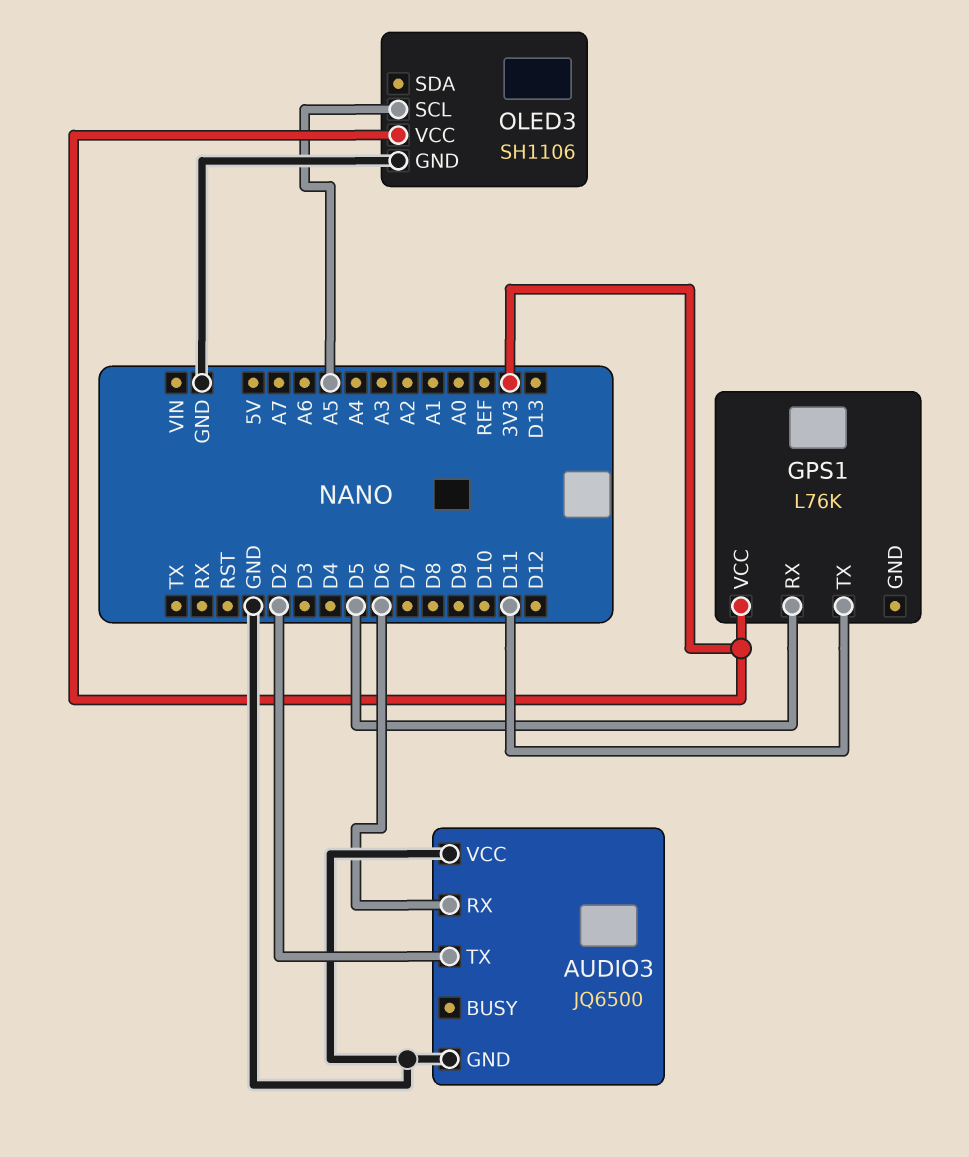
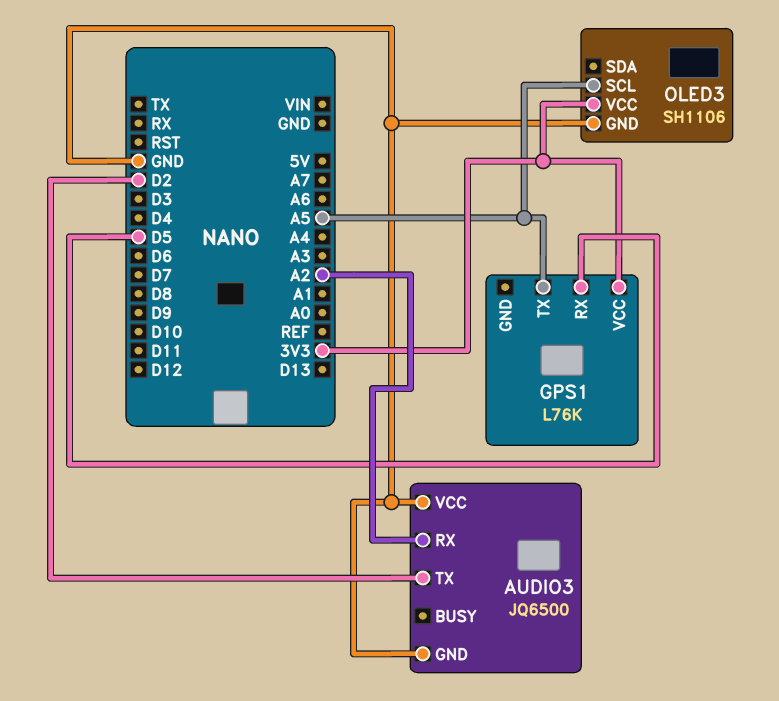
AUDIO3 pin RX: D6 -> A2
GPS1 pin TX: D11 -> A5

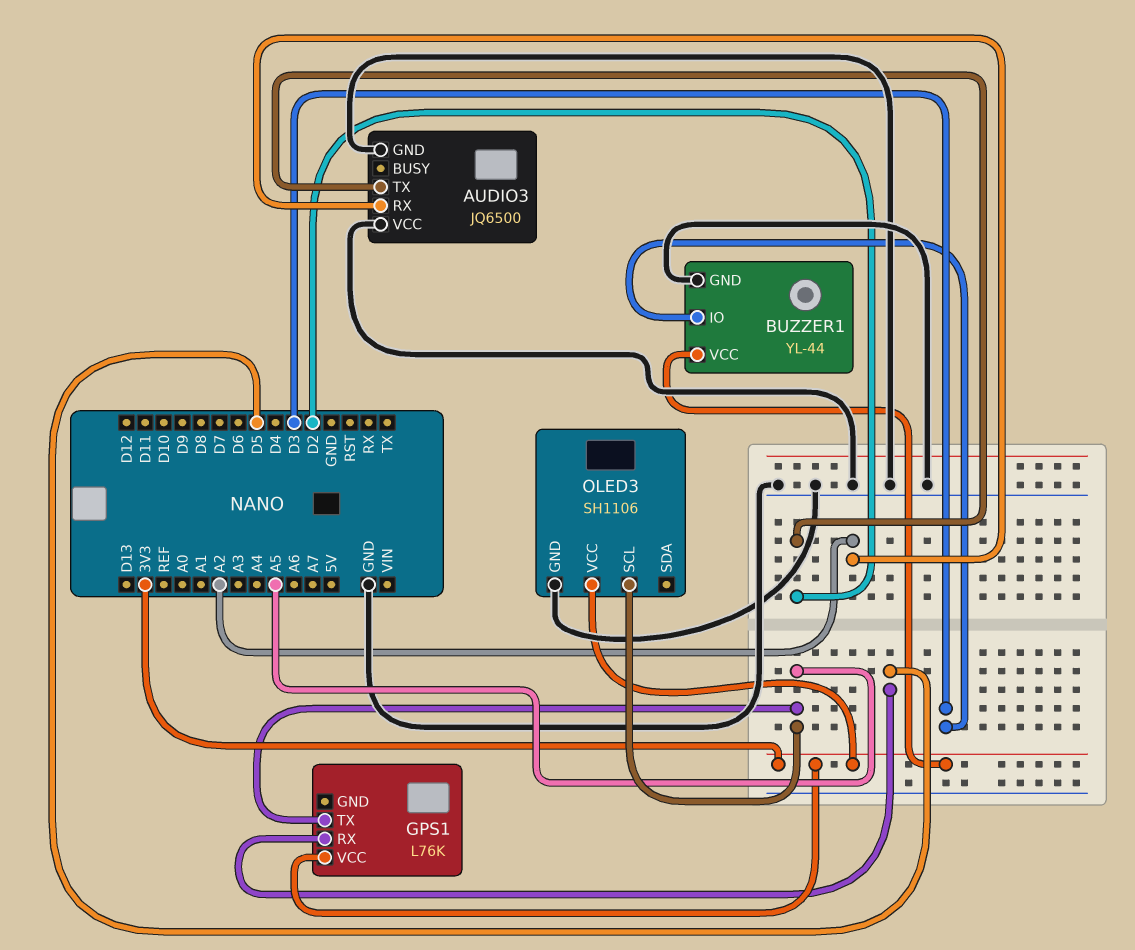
BUZZER1: none -> YL-44
BUZZER1 pin GND: none -> GND
BUZZER1 pin IO: none -> D3
BUZZER1 pin VCC: none -> 3V3

